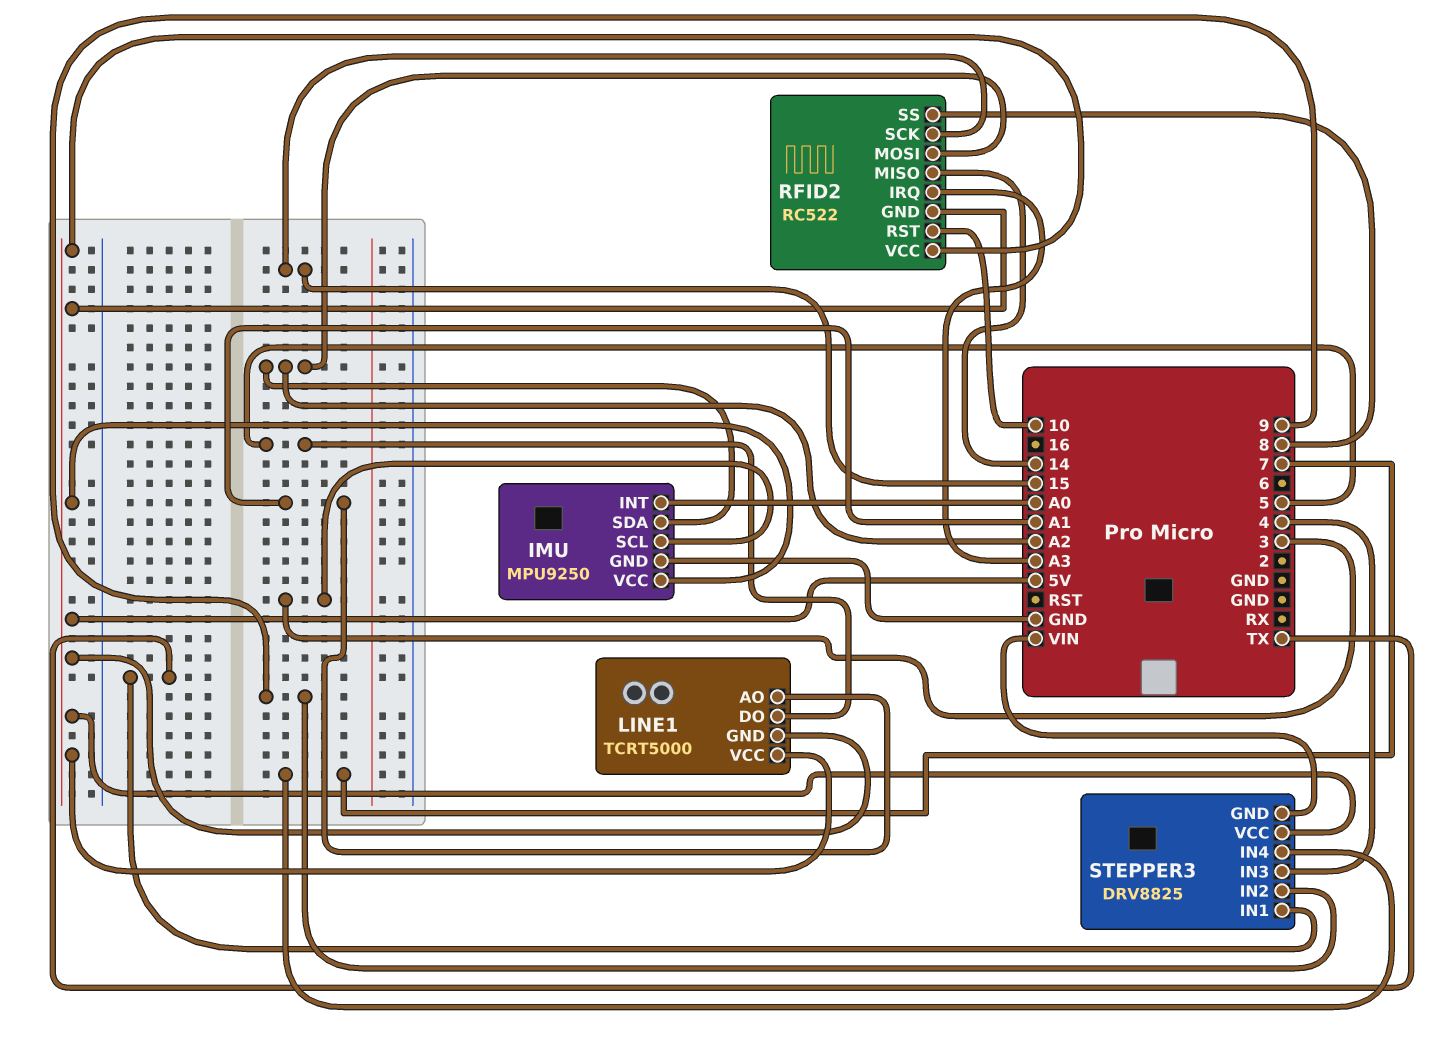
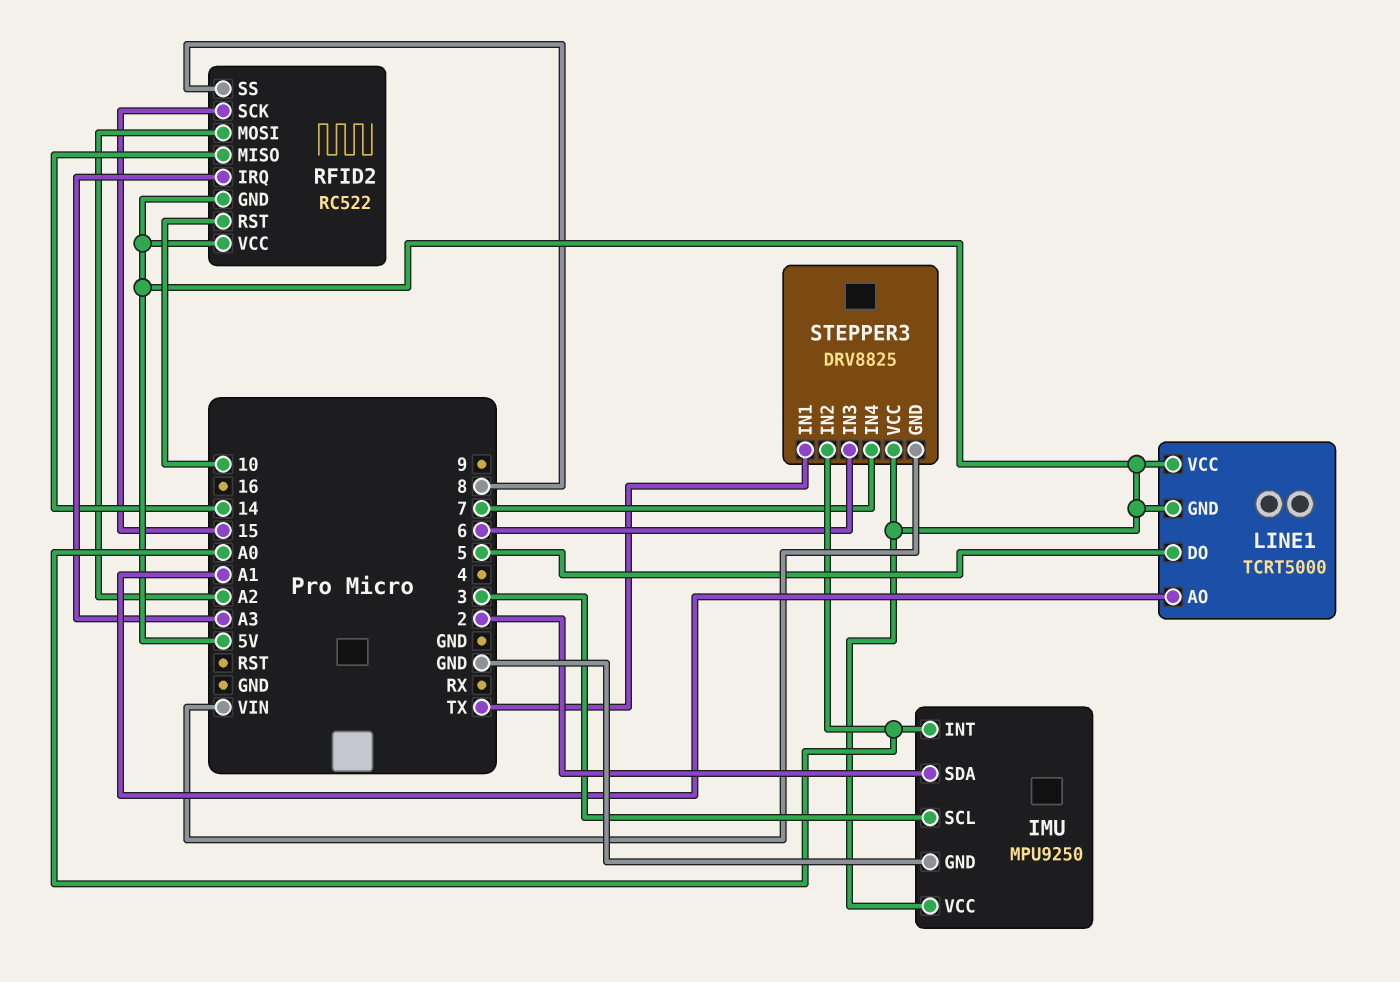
IMU pin SDA: A2 -> 2
STEPPER3 pin IN2: 9 -> A0
STEPPER3 pin IN3: 4 -> 6

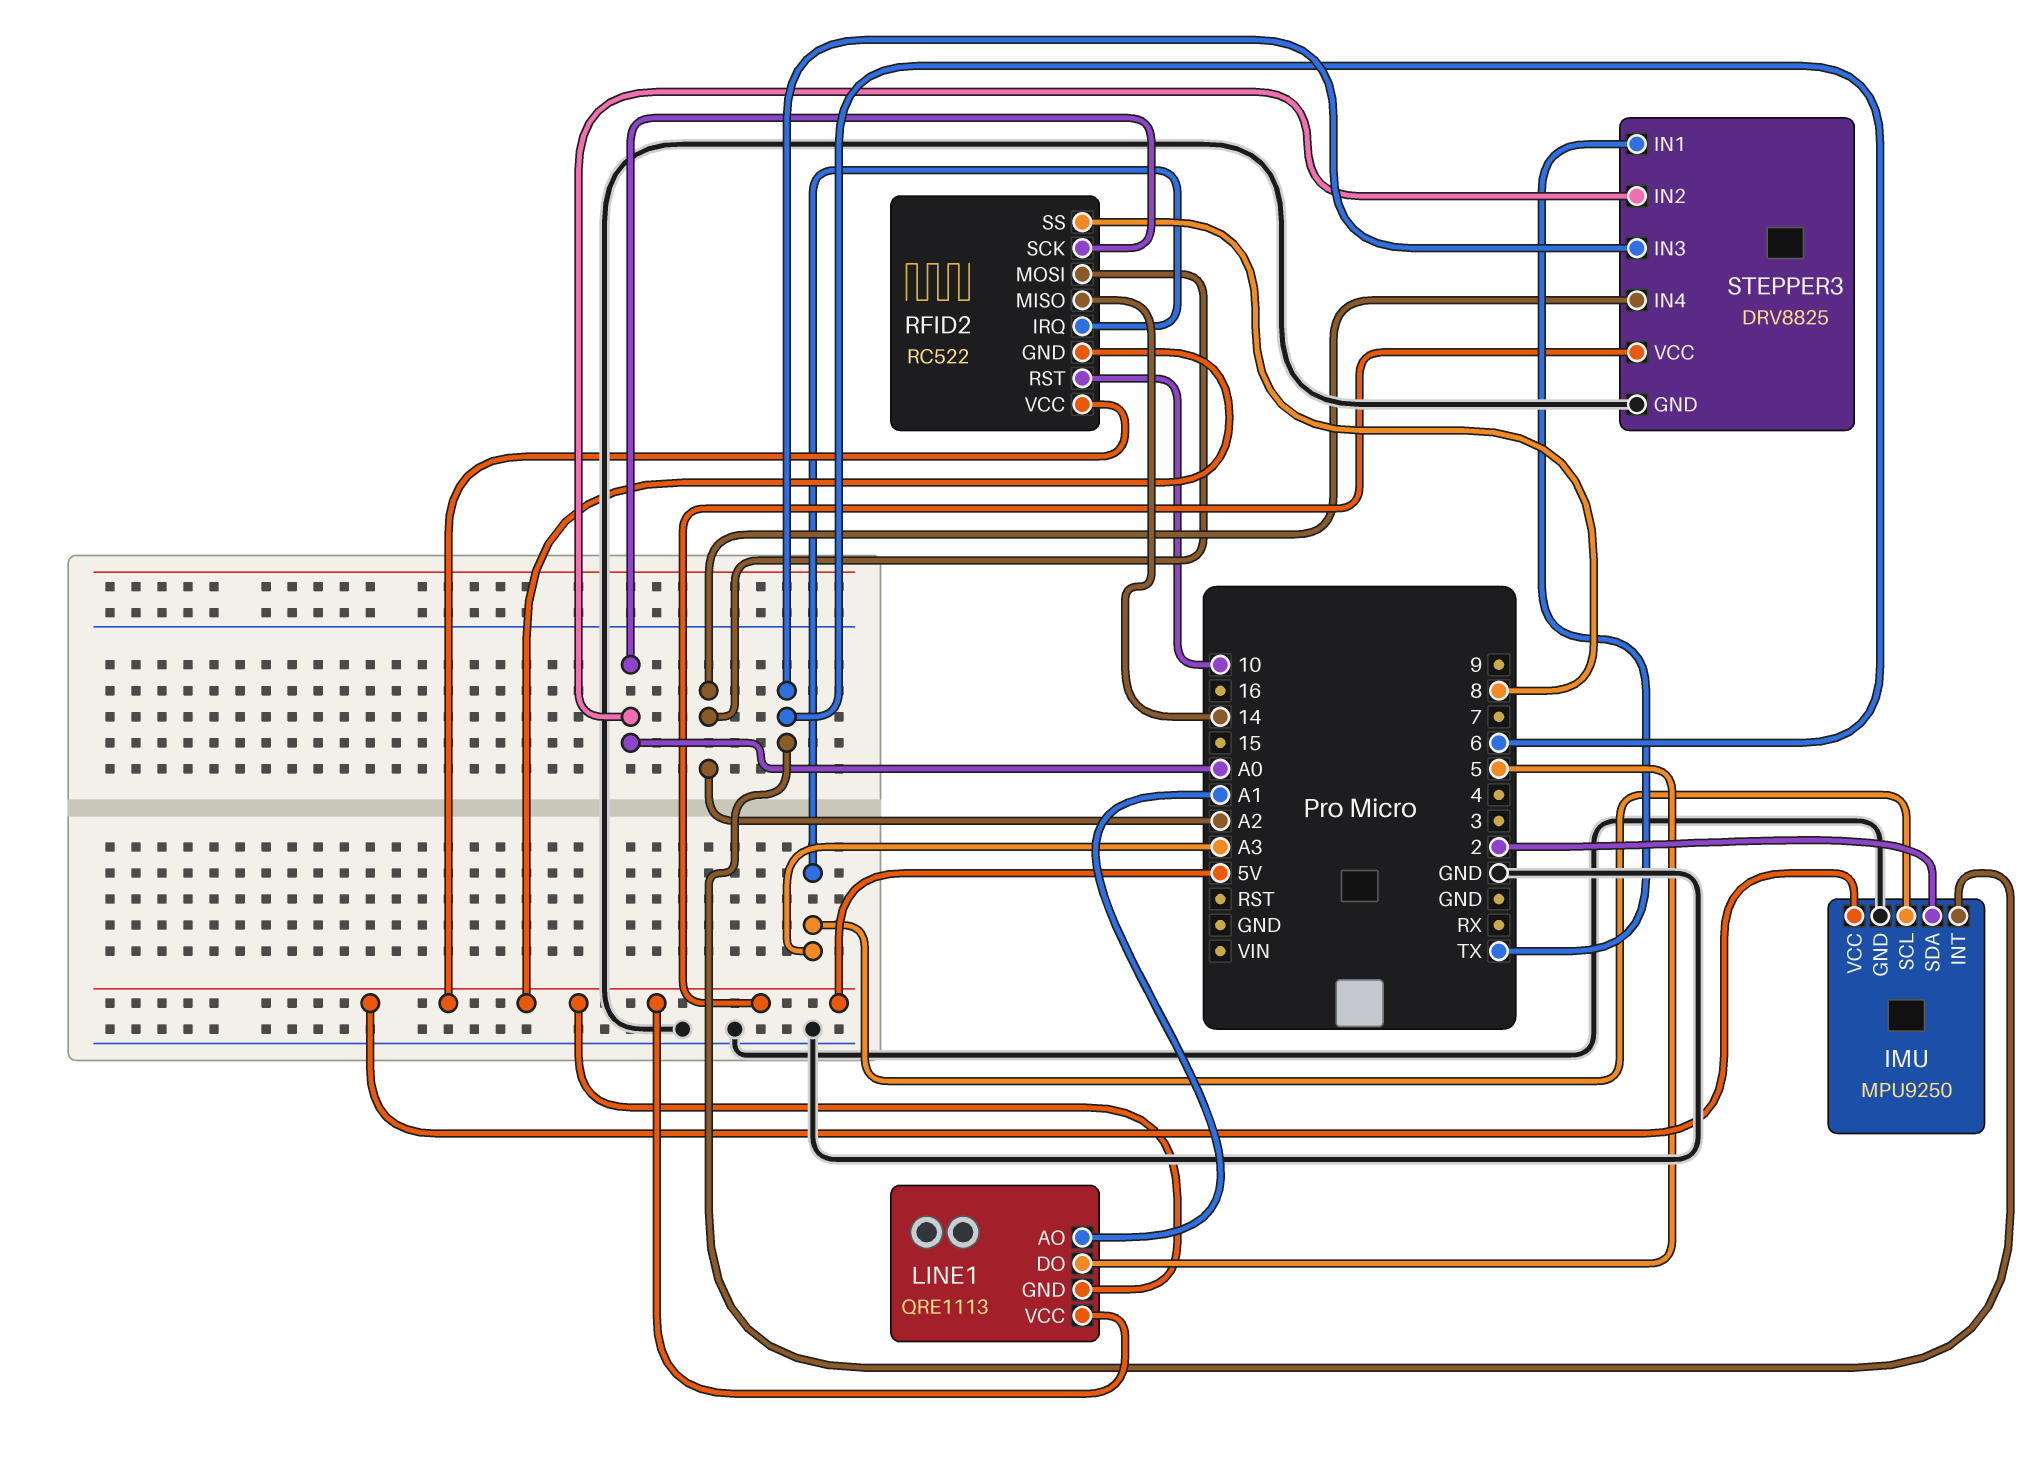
IMU pin INT: A0 -> 6
IMU pin SCL: 3 -> A3
LINE1: TCRT5000 -> QRE1113
RFID2 pin SCK: 15 -> A0
STEPPER3 pin GND: VIN -> GND
STEPPER3 pin IN4: 7 -> A2

